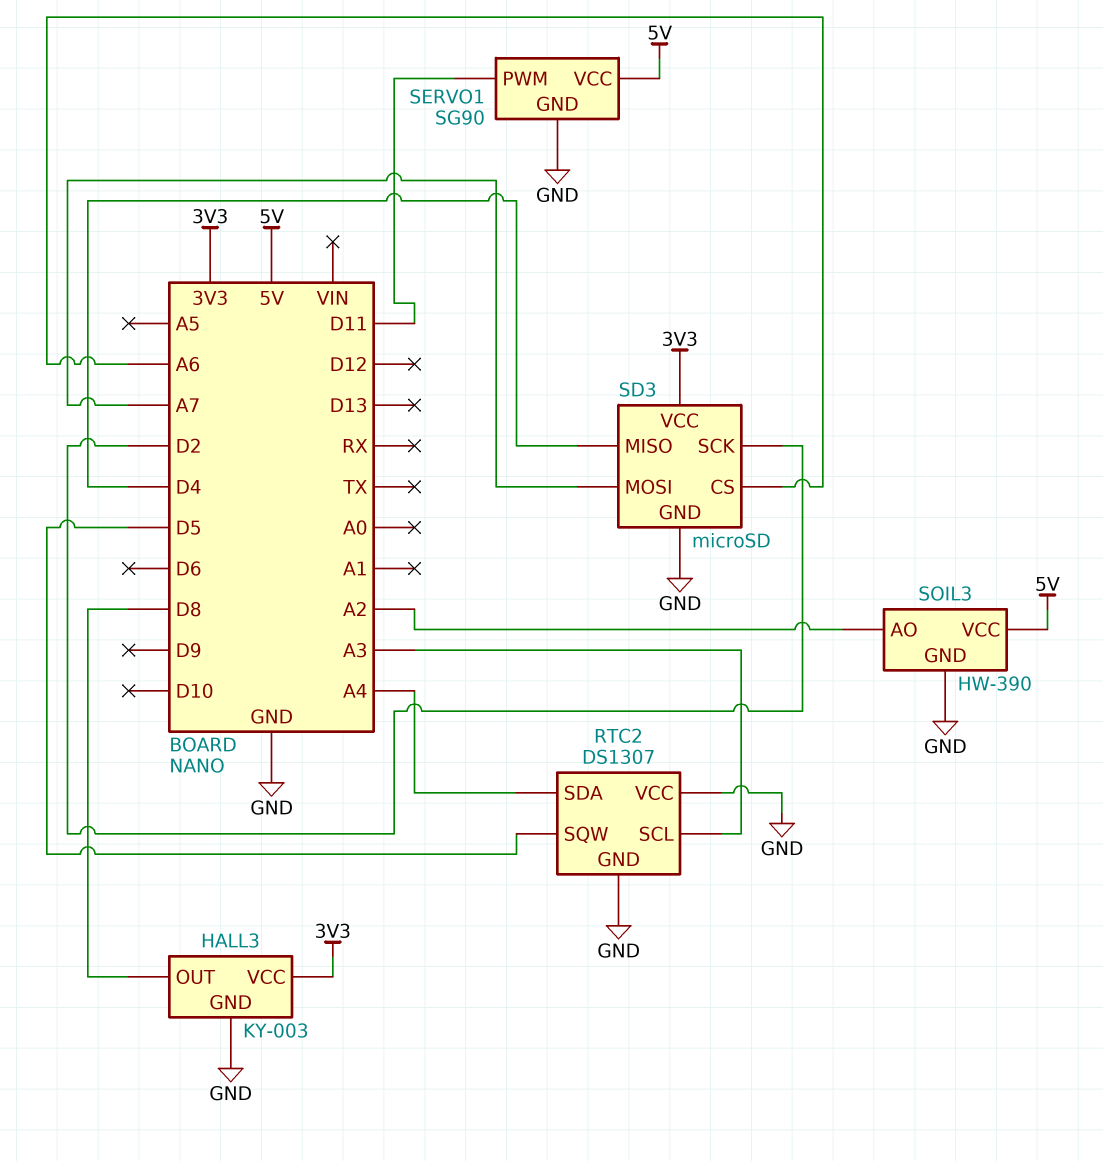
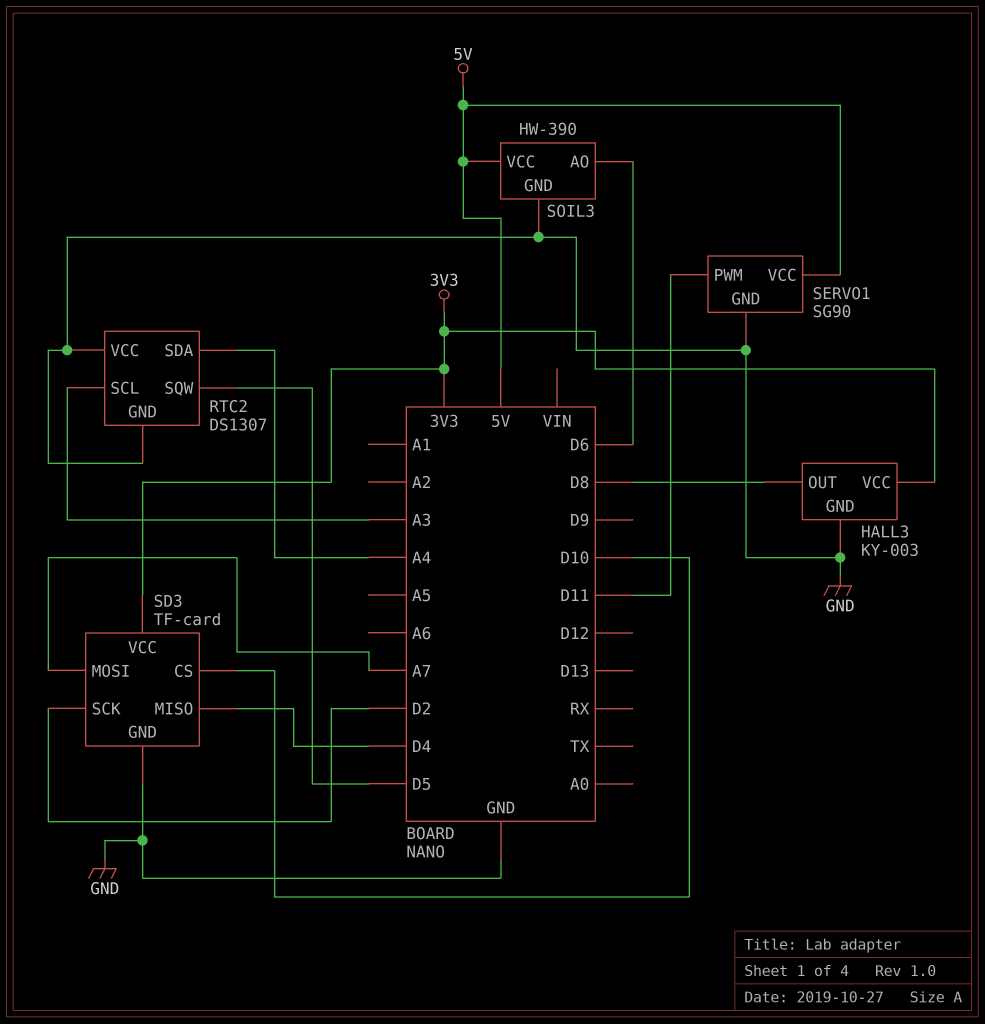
SD3: microSD -> TF-card
SD3 pin CS: A6 -> D10
SOIL3 pin AO: A2 -> D6

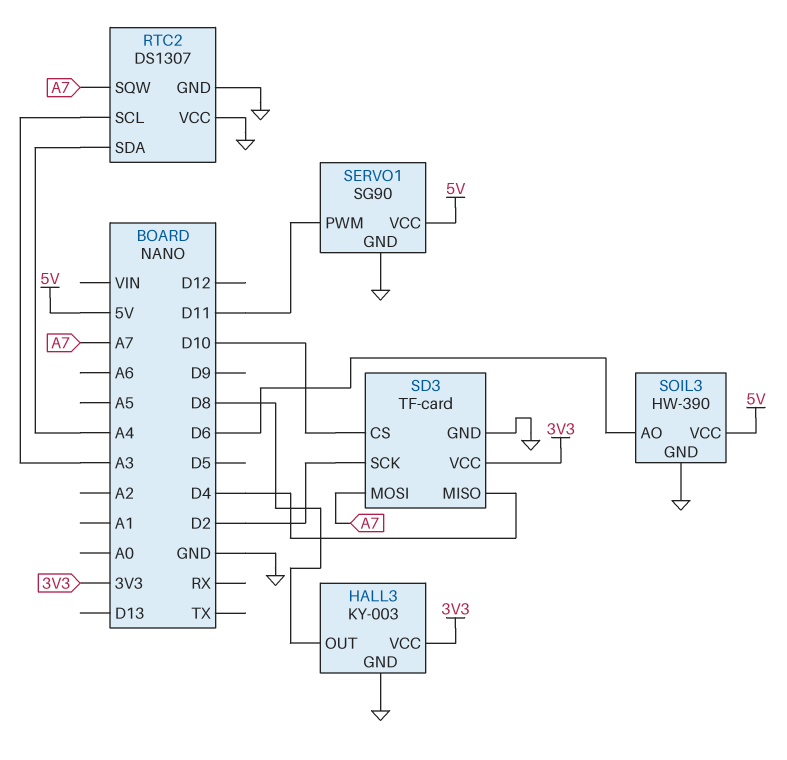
RTC2 pin SQW: D5 -> A7

